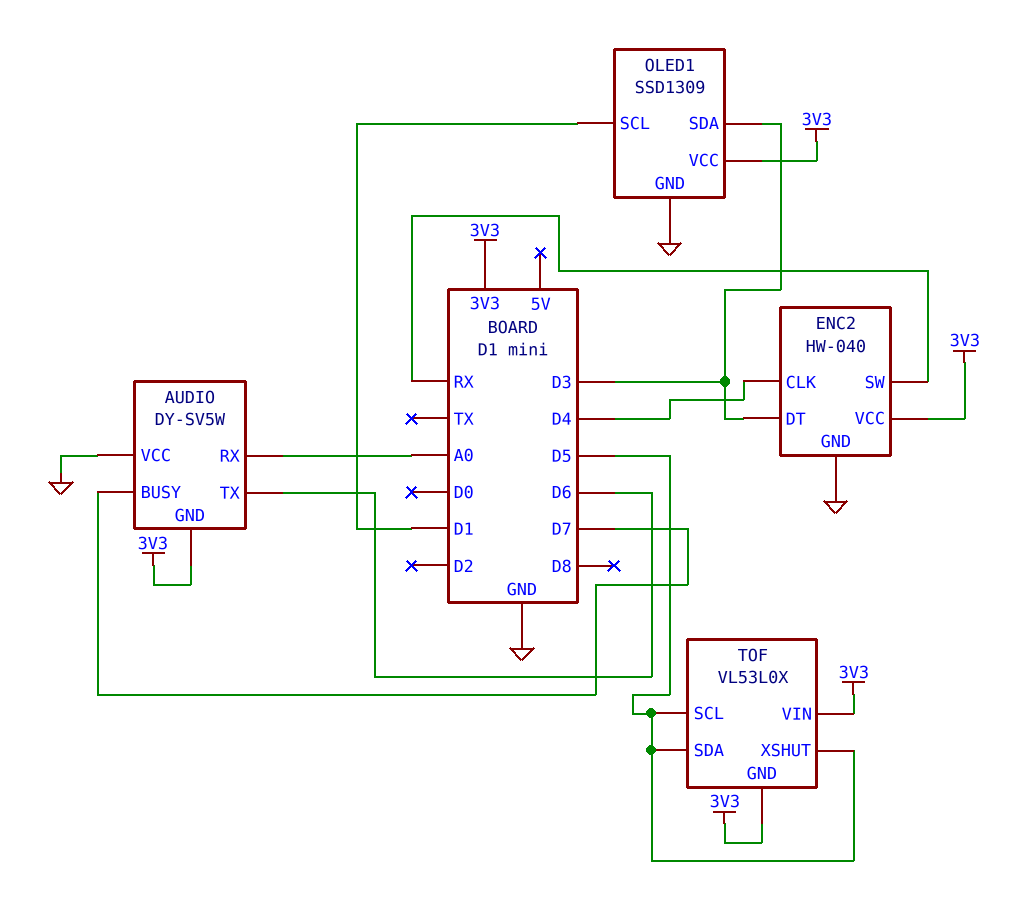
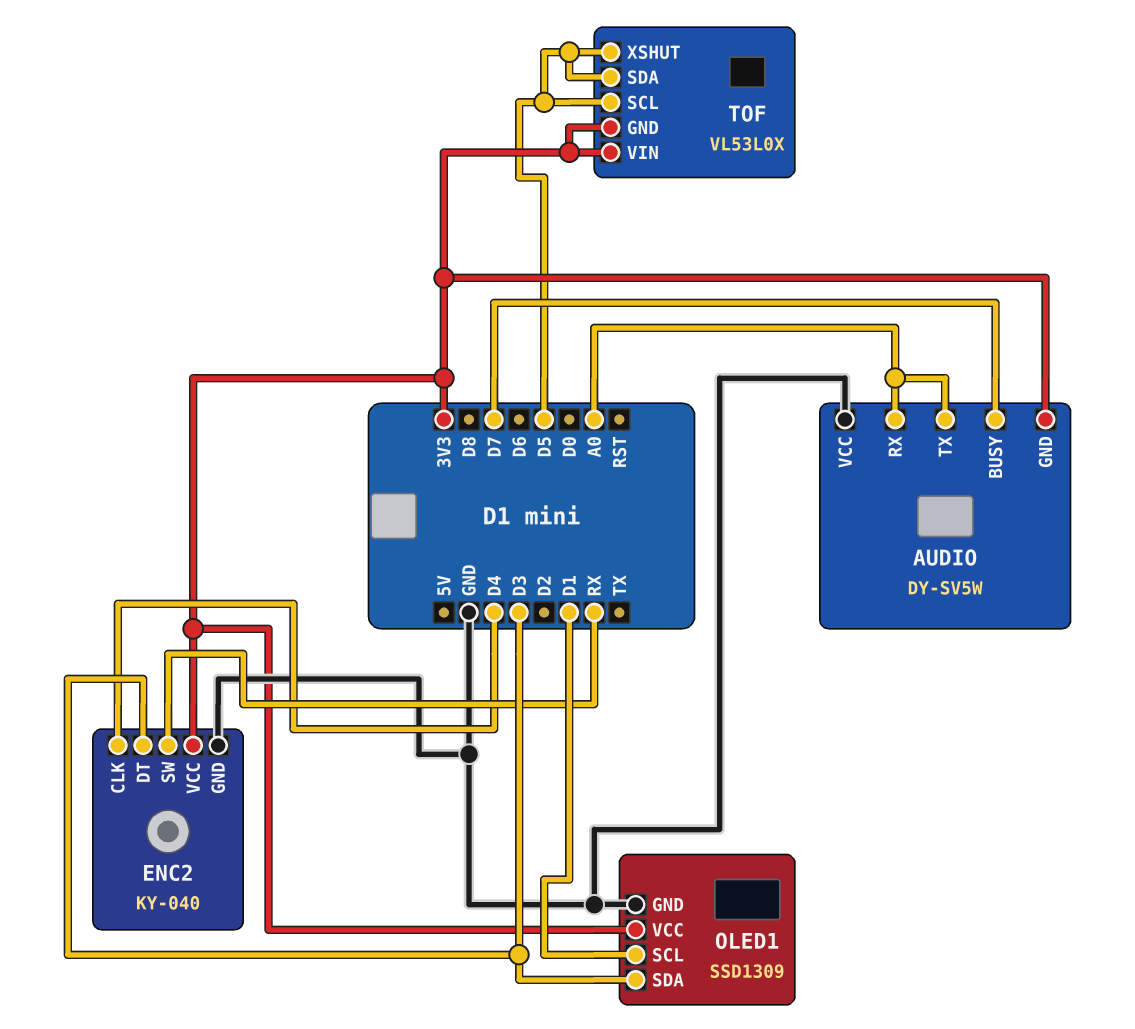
AUDIO pin TX: D6 -> A0
ENC2: HW-040 -> KY-040

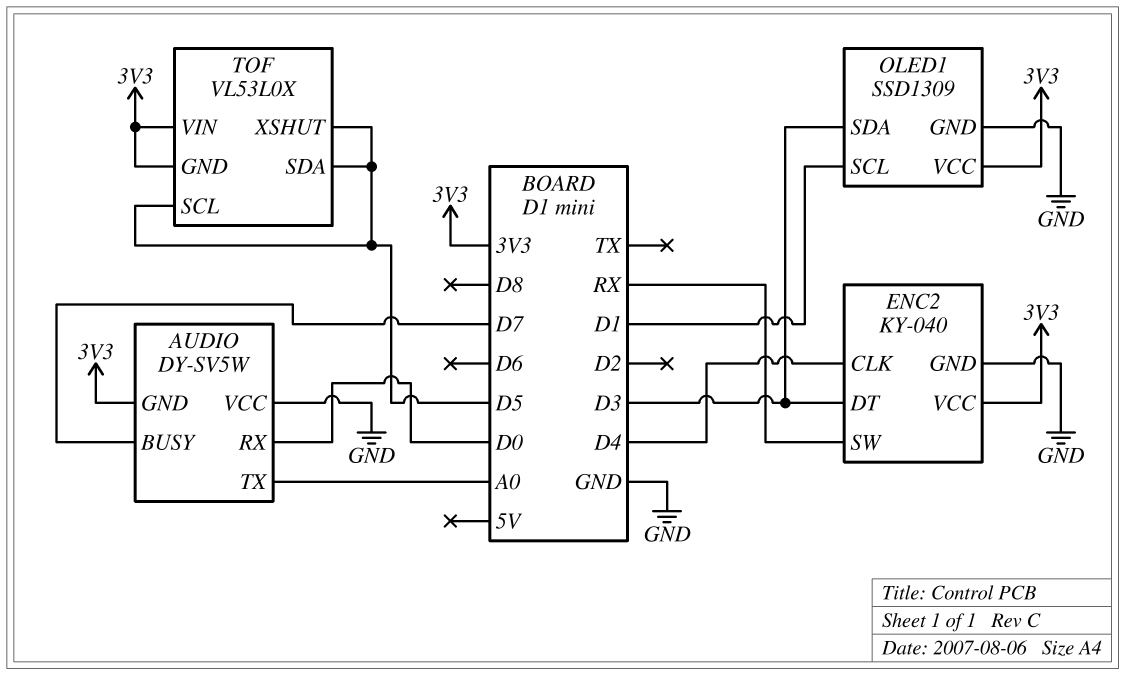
AUDIO pin RX: A0 -> D0

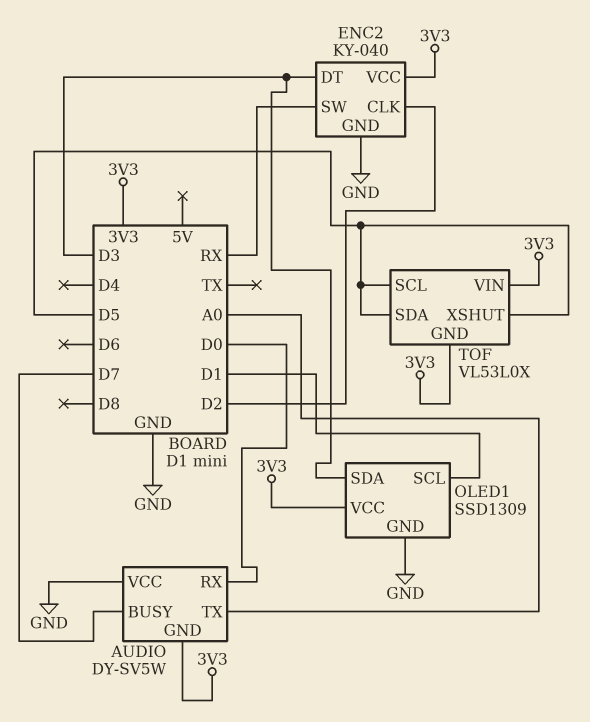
ENC2 pin CLK: D4 -> D2

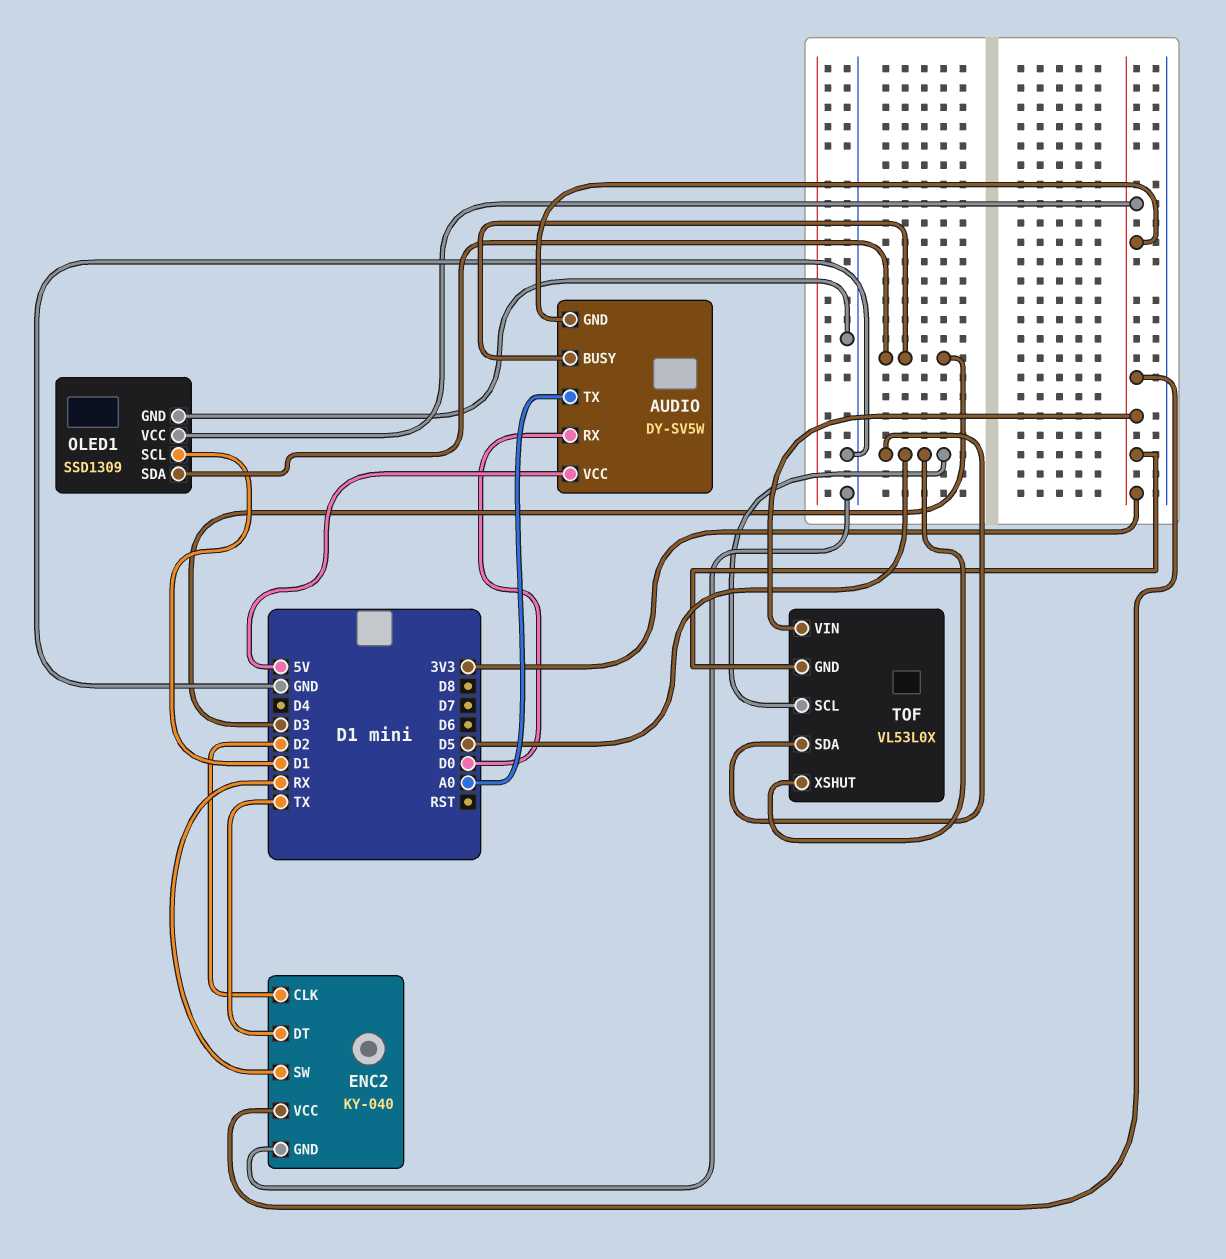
AUDIO pin BUSY: D7 -> D3
AUDIO pin VCC: GND -> 5V
ENC2 pin DT: D3 -> TX

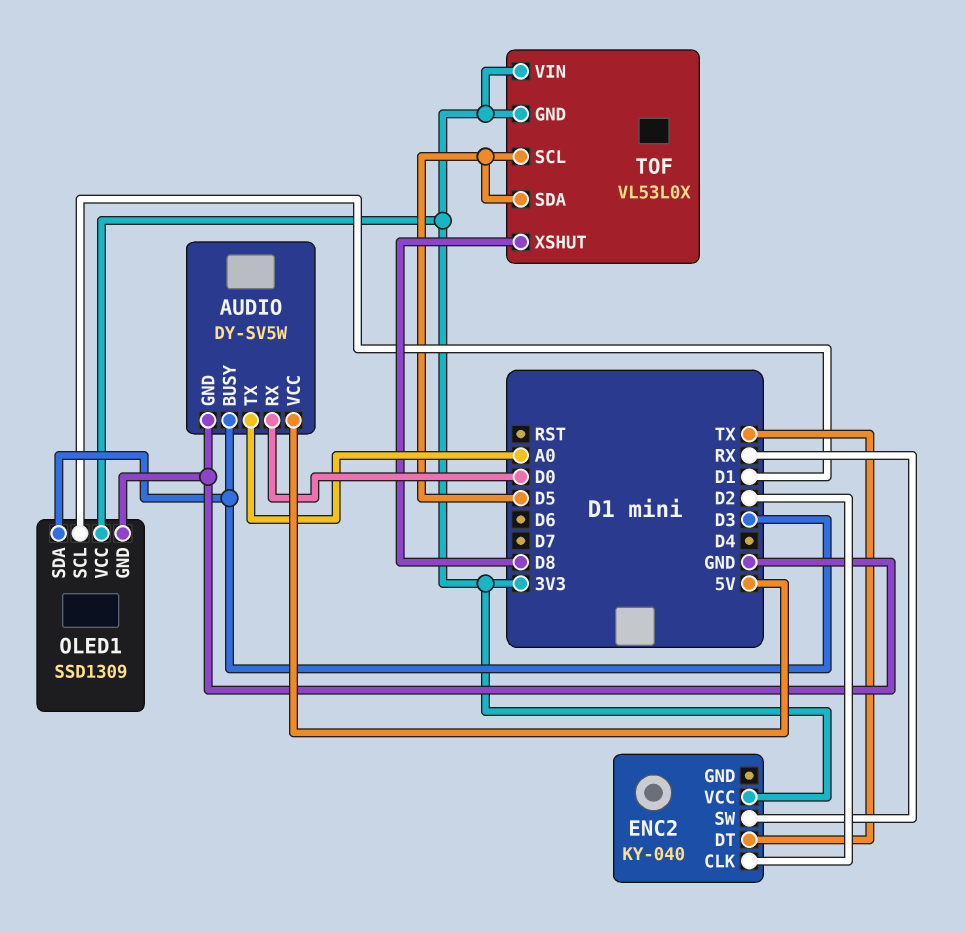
AUDIO pin GND: 3V3 -> GND
ENC2 pin GND: GND -> none
TOF pin XSHUT: D5 -> D8

